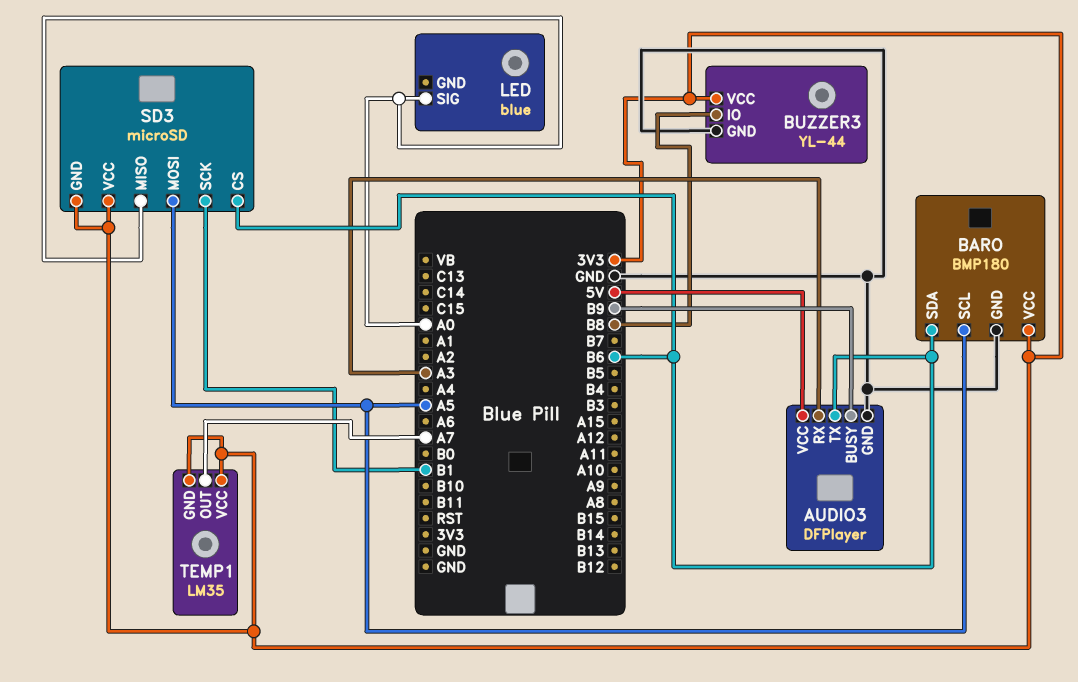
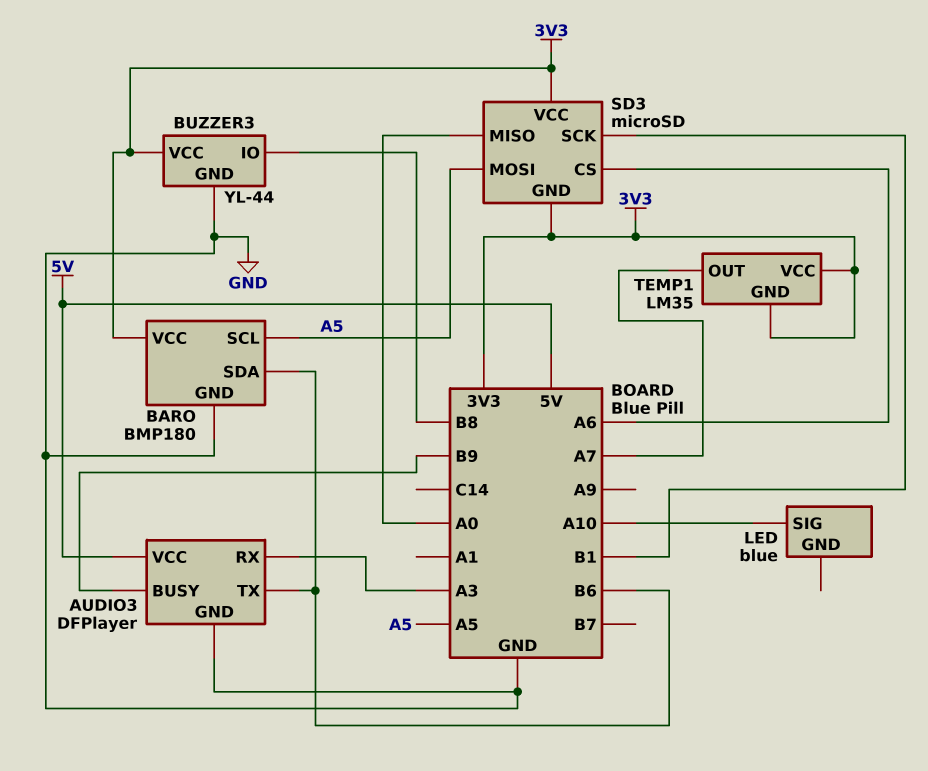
LED pin SIG: A0 -> A10
SD3 pin CS: B6 -> A6

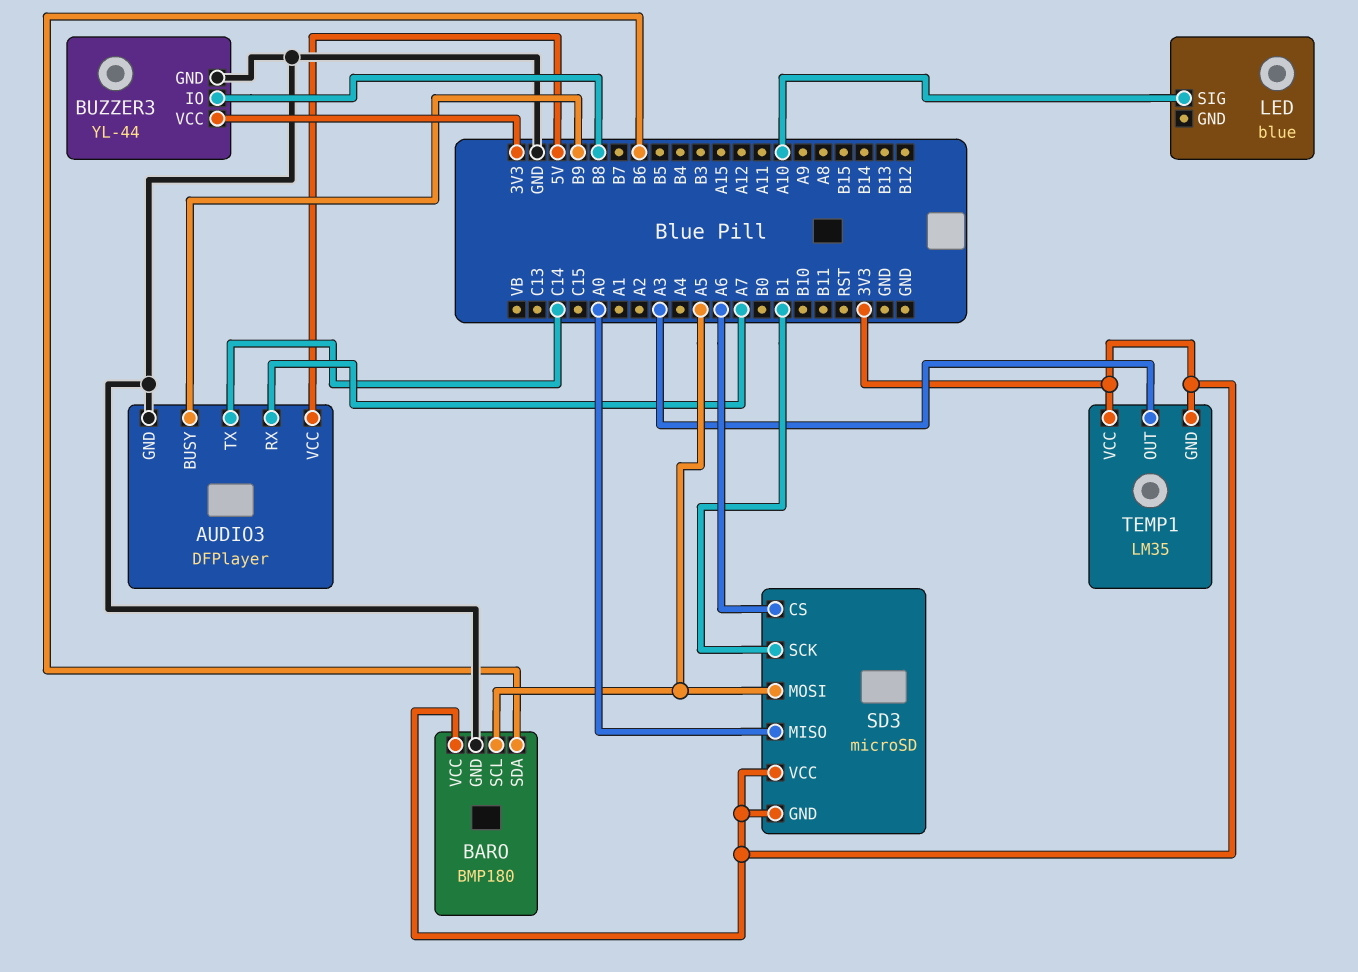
AUDIO3 pin RX: A3 -> A7
AUDIO3 pin TX: B6 -> C14
TEMP1 pin OUT: A7 -> A3

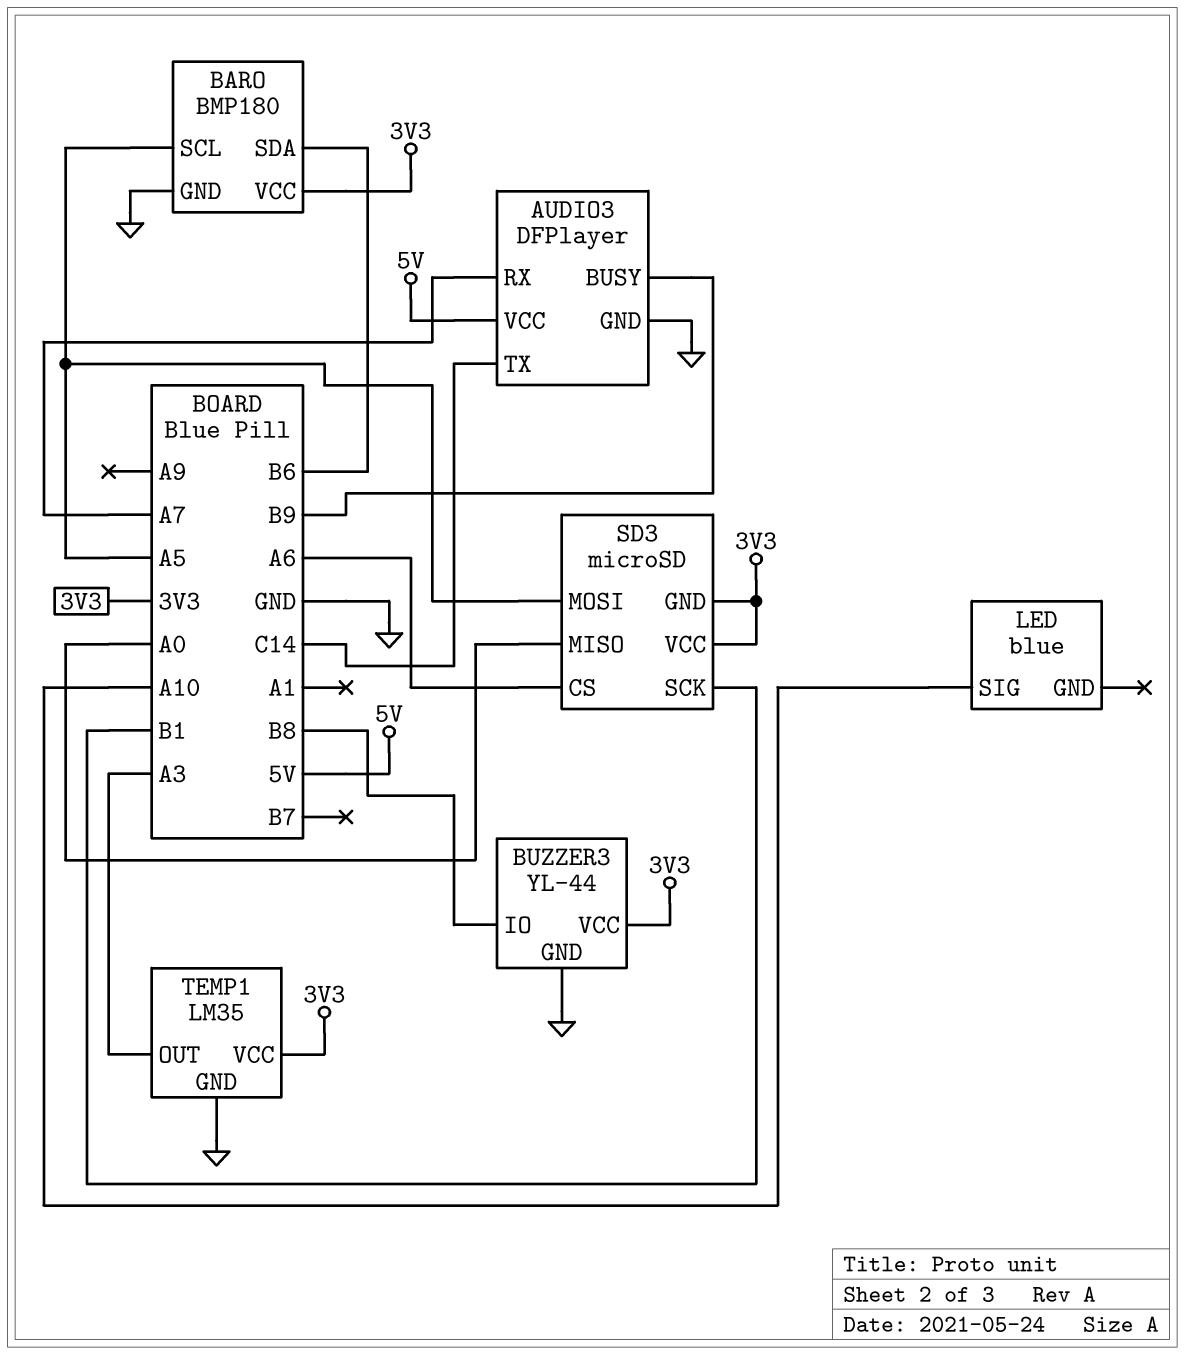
TEMP1 pin GND: 3V3 -> GND

